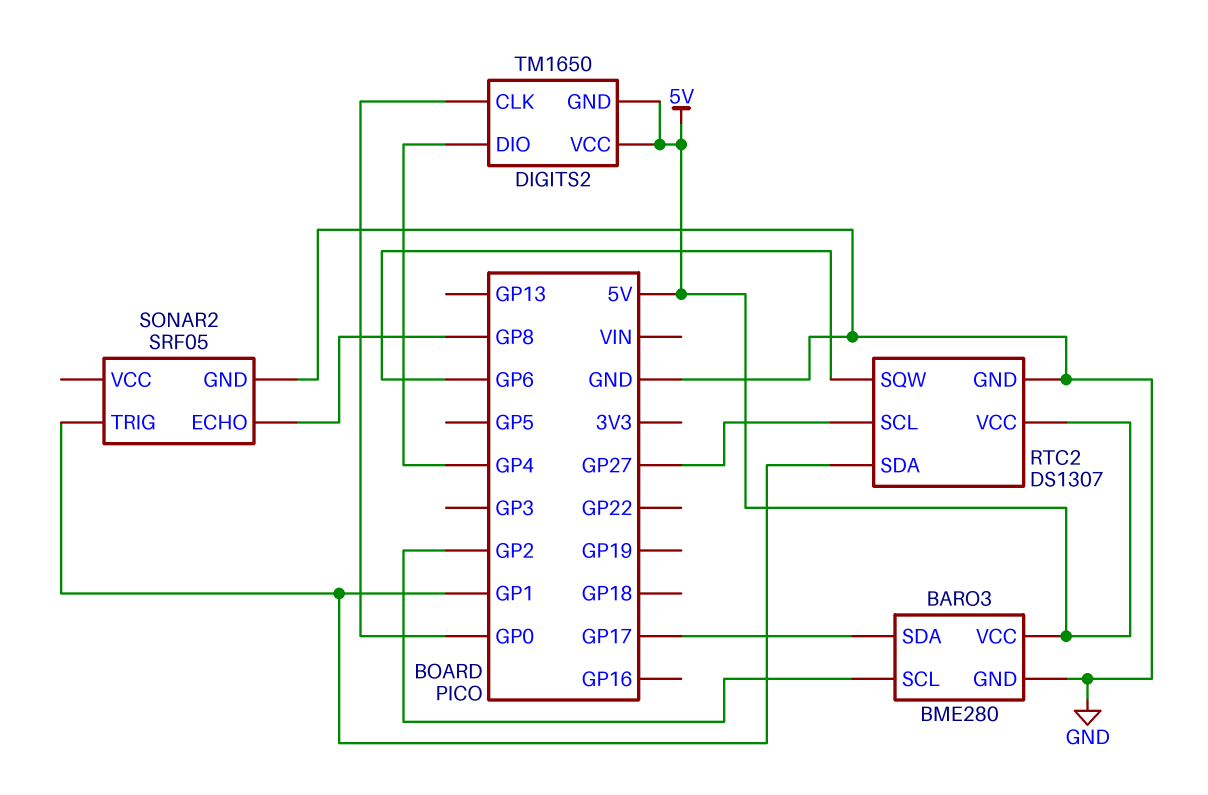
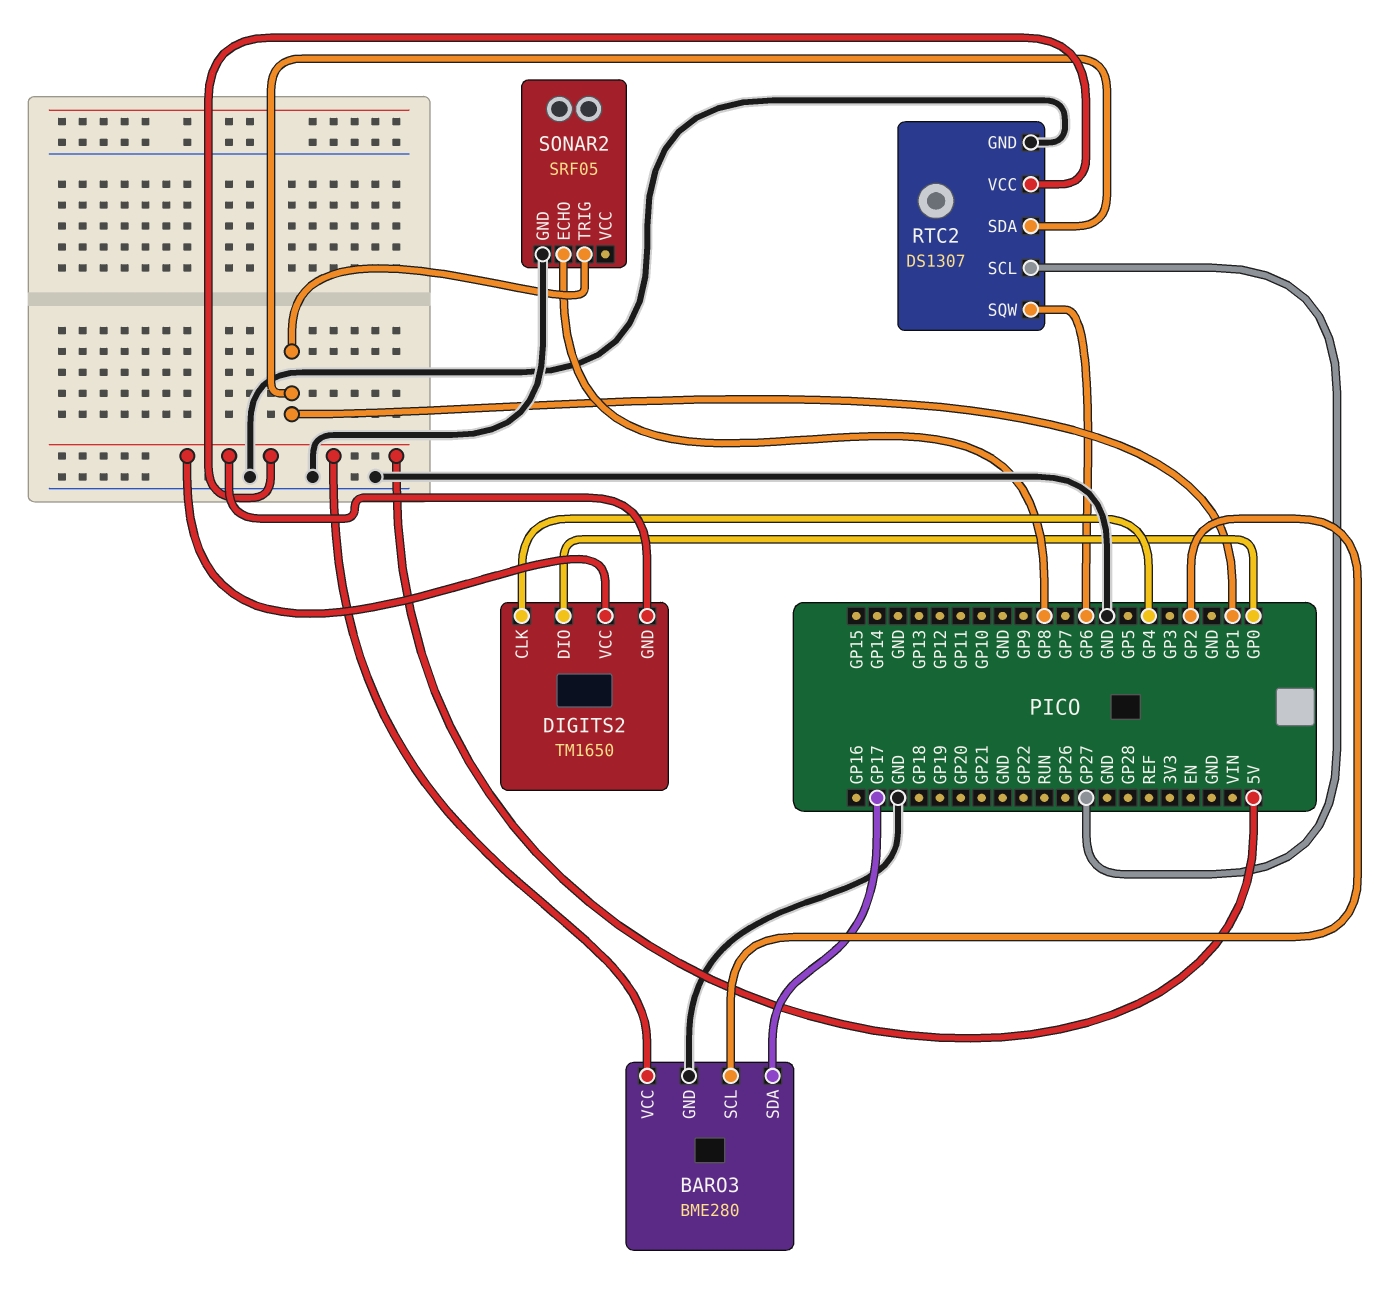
DIGITS2 pin CLK: GP0 -> GP4
DIGITS2 pin DIO: GP4 -> GP0

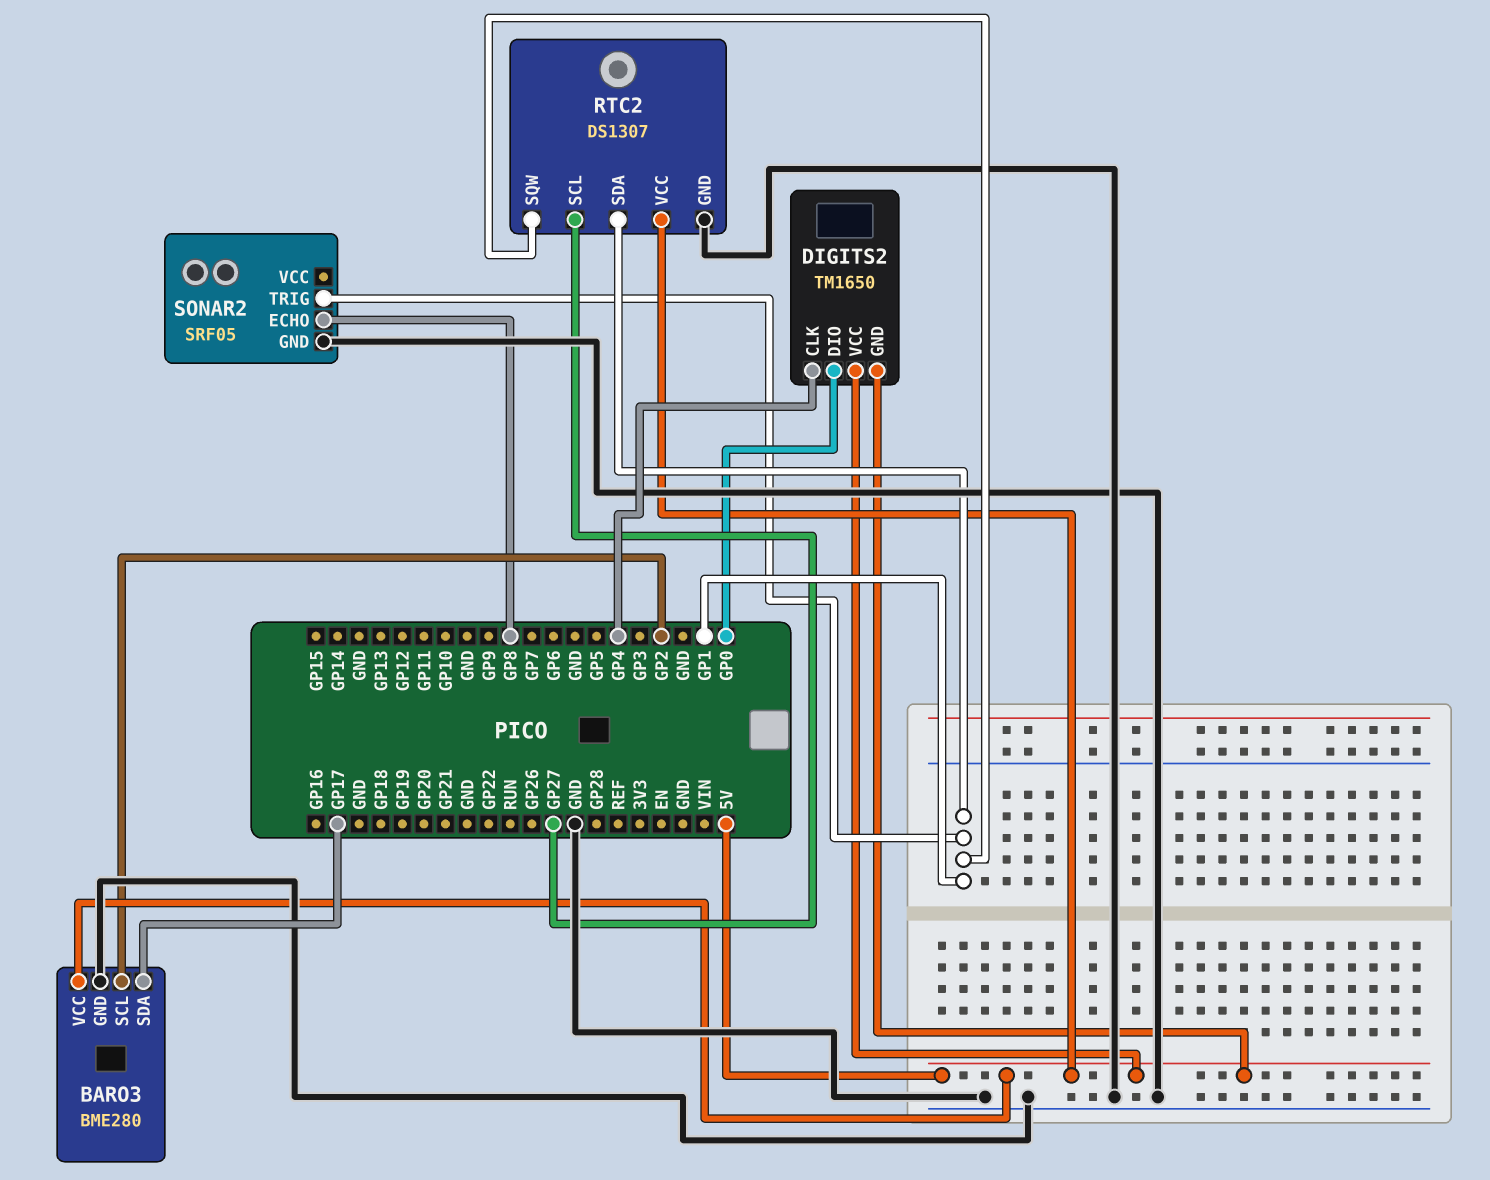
RTC2 pin SQW: GP6 -> GP1

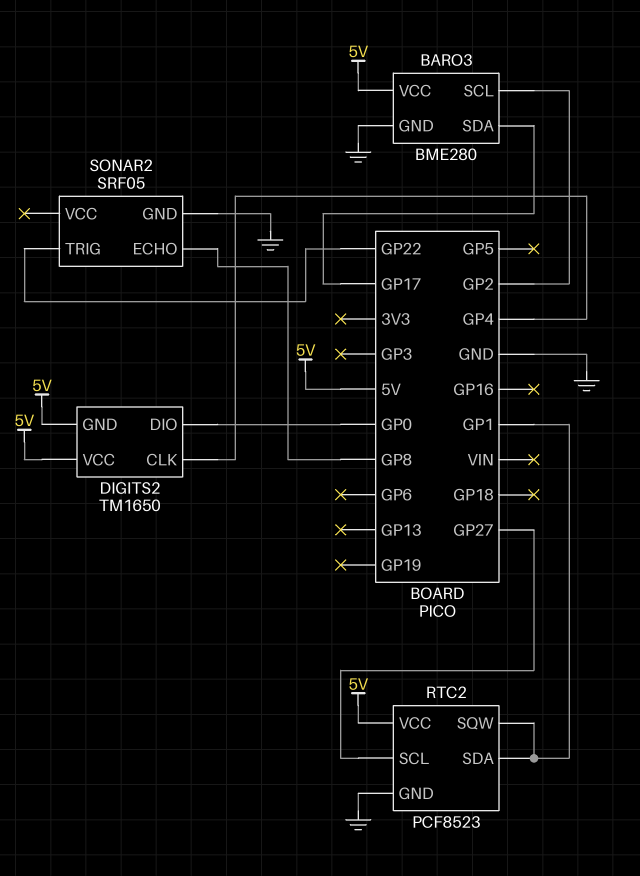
RTC2: DS1307 -> PCF8523
SONAR2 pin TRIG: GP1 -> GP22

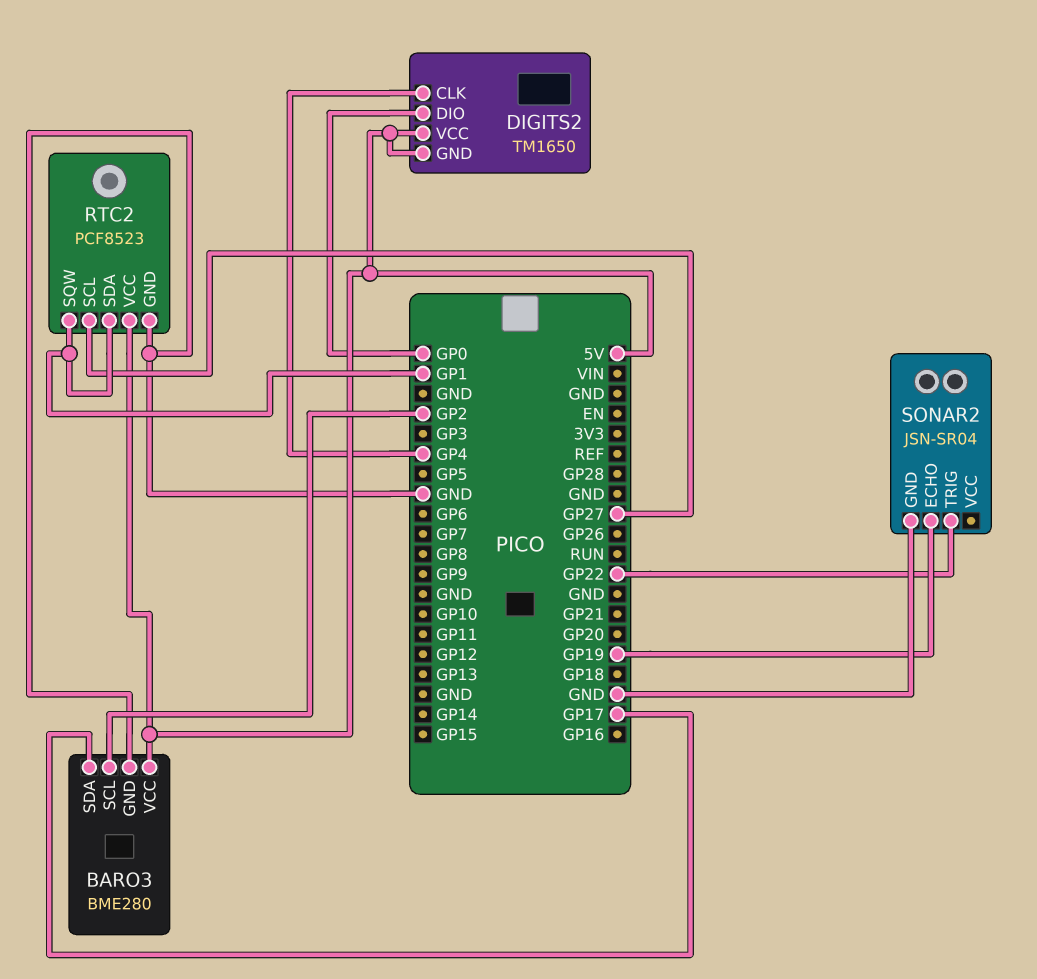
SONAR2: SRF05 -> JSN-SR04
SONAR2 pin ECHO: GP8 -> GP19

